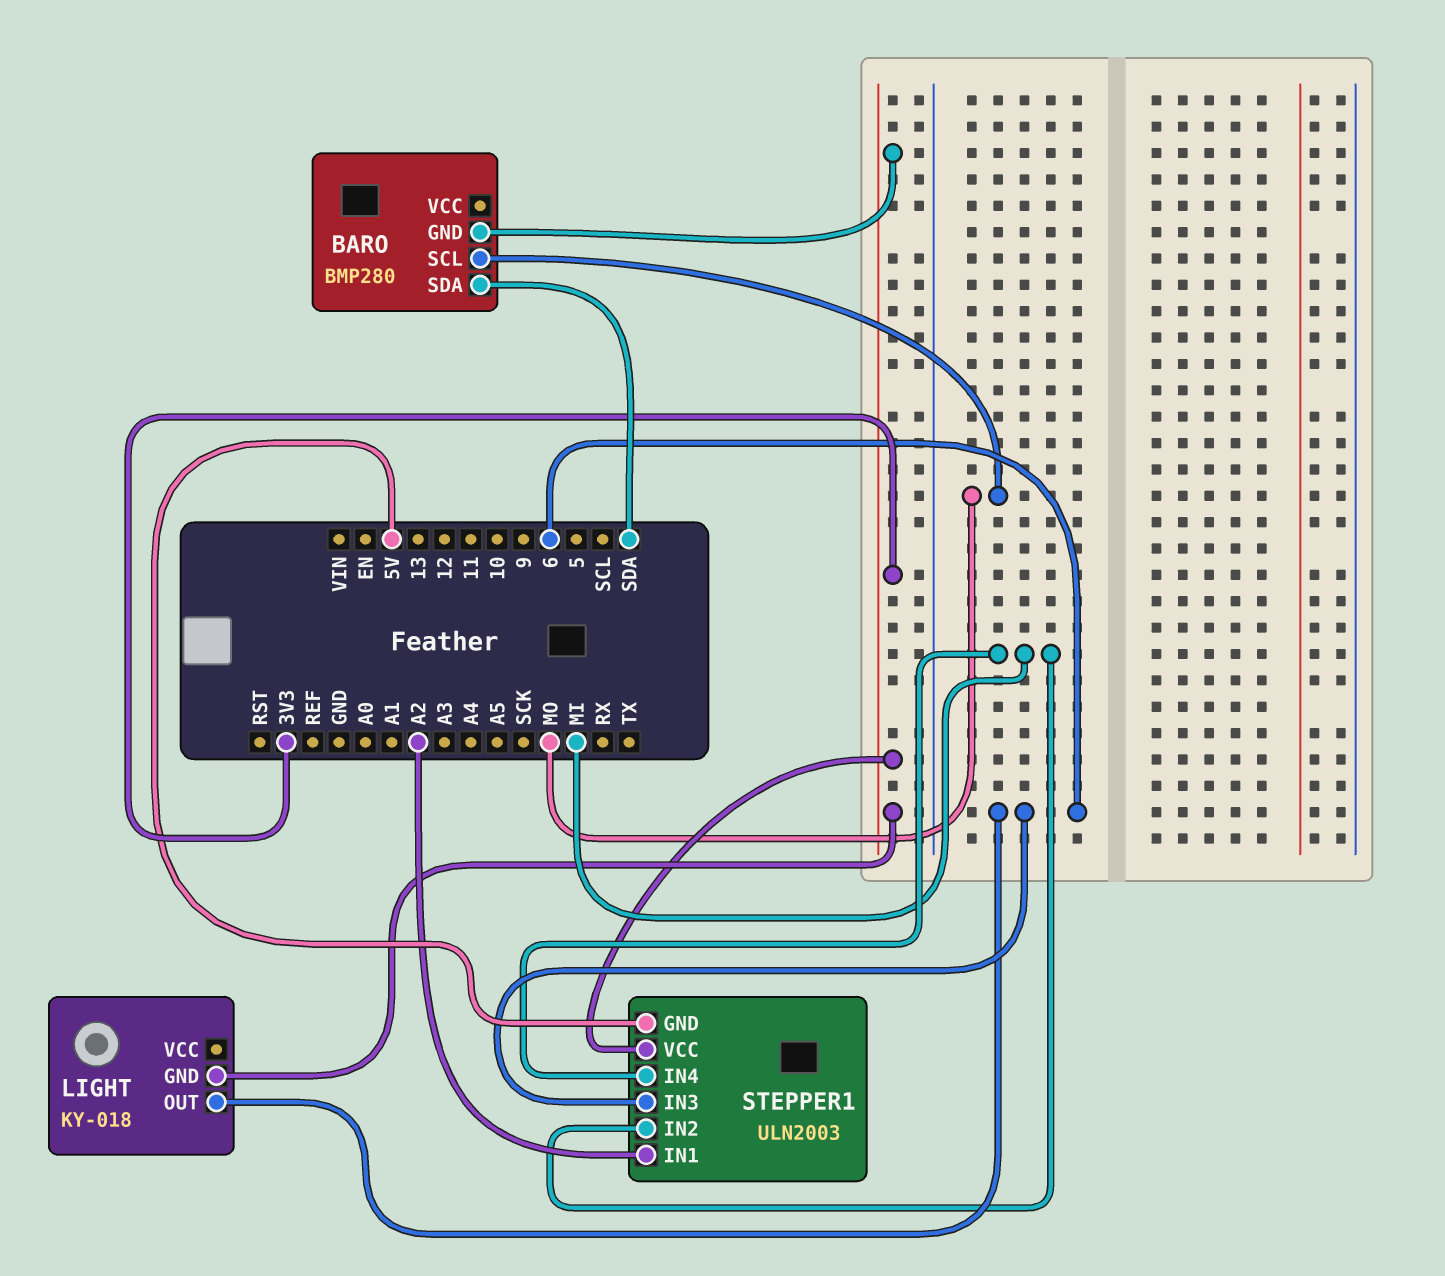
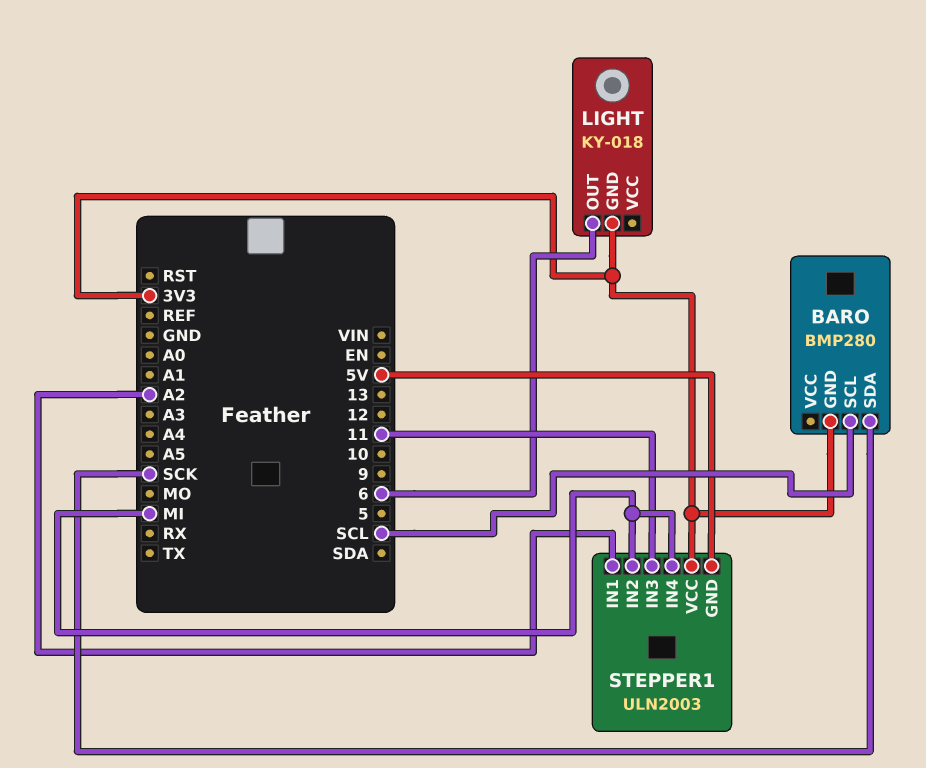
BARO pin SCL: MO -> SCL
BARO pin SDA: SDA -> SCK
STEPPER1 pin IN3: 6 -> 11

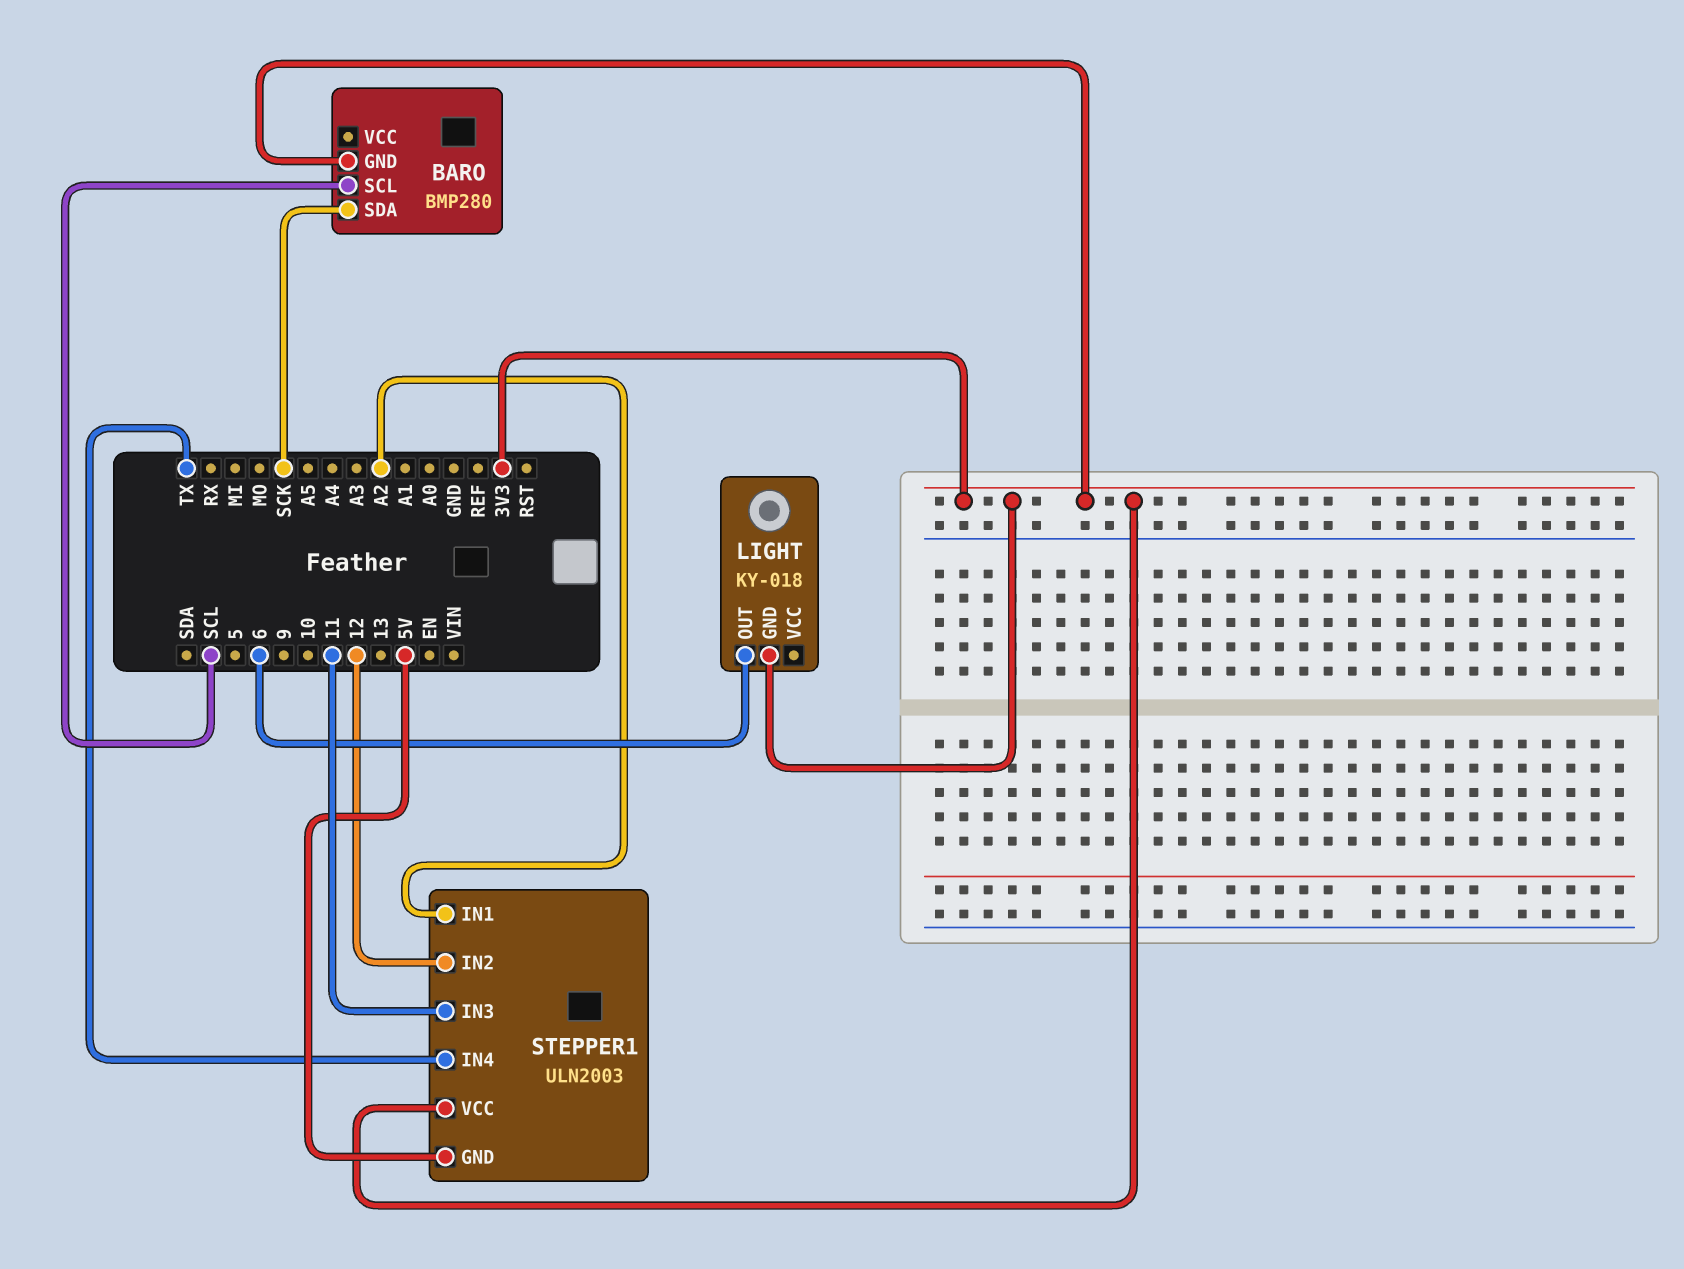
STEPPER1 pin IN2: MI -> 12
STEPPER1 pin IN4: MI -> TX

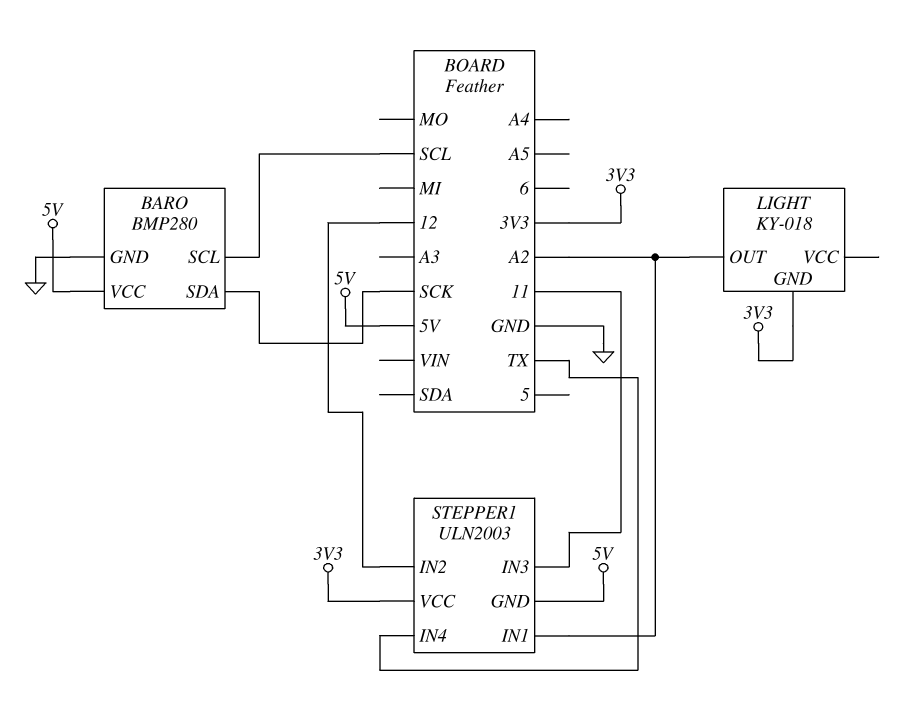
BARO pin GND: 3V3 -> GND
BARO pin VCC: none -> 5V
LIGHT pin OUT: 6 -> A2

